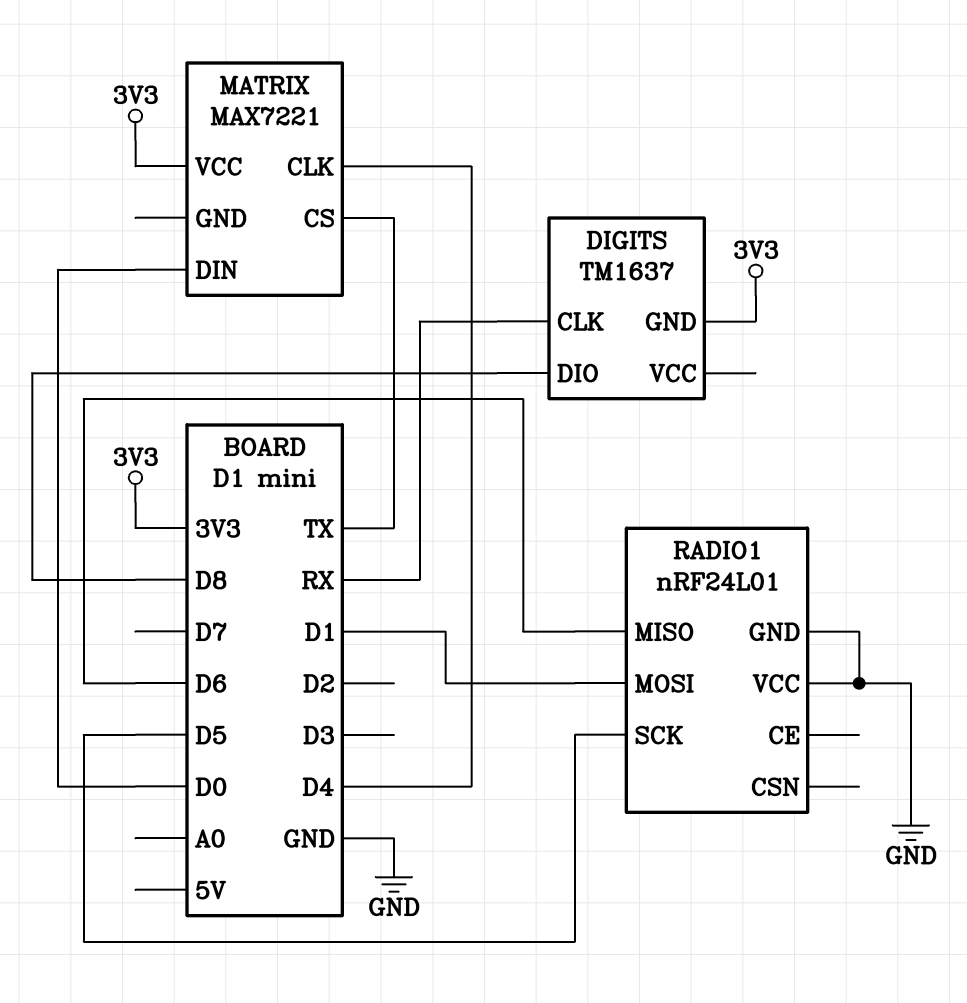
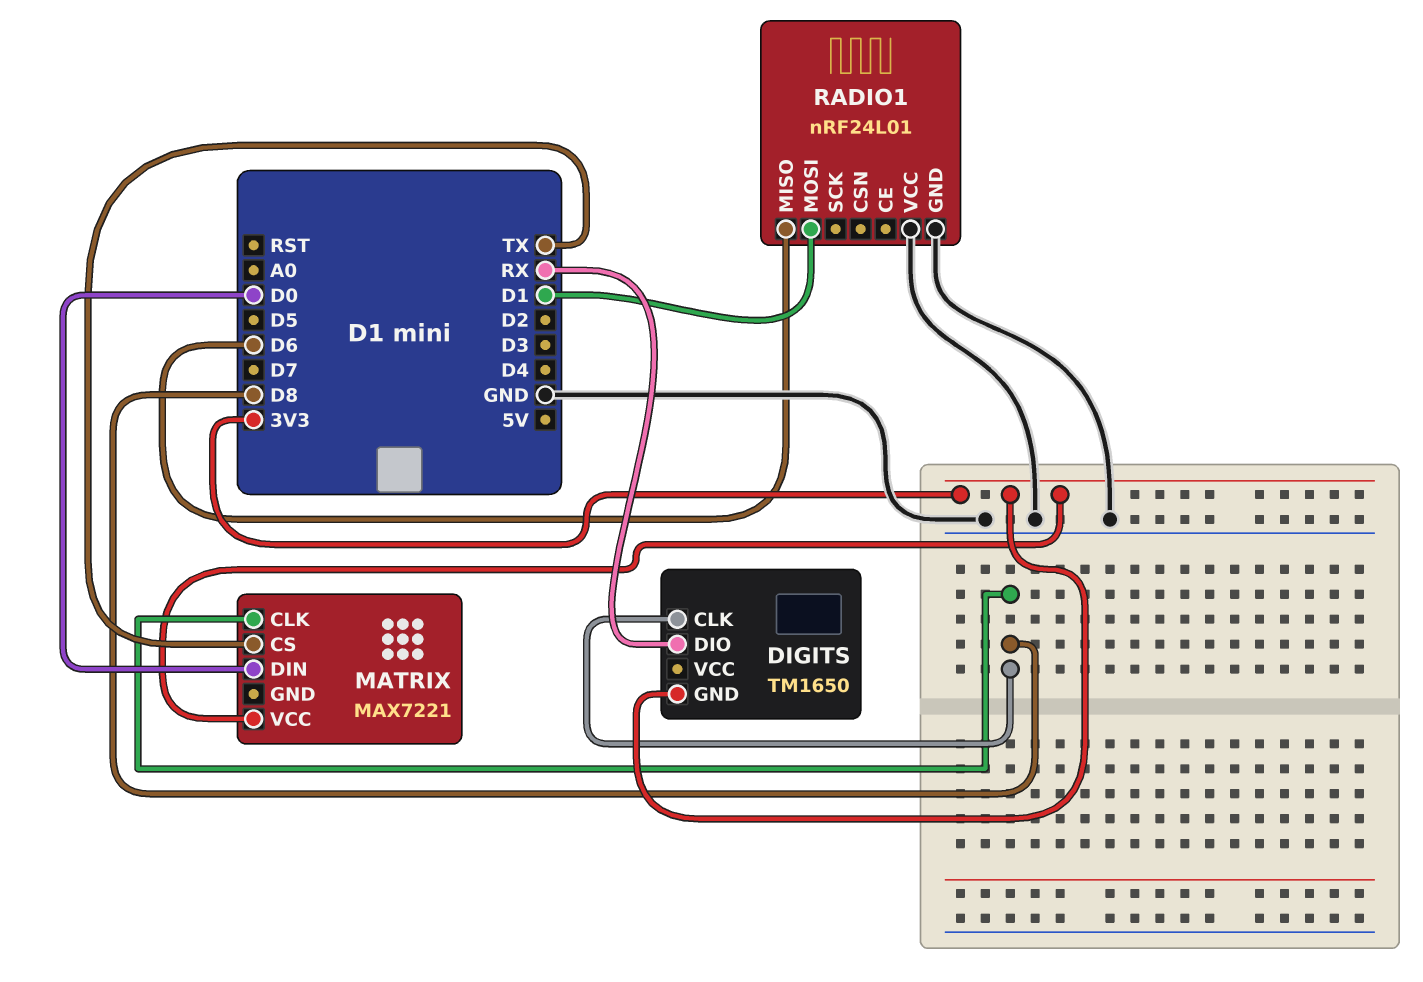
DIGITS: TM1637 -> TM1650
DIGITS pin CLK: RX -> D8
DIGITS pin DIO: D8 -> RX
MATRIX pin CLK: D4 -> D8
RADIO1 pin SCK: D5 -> none

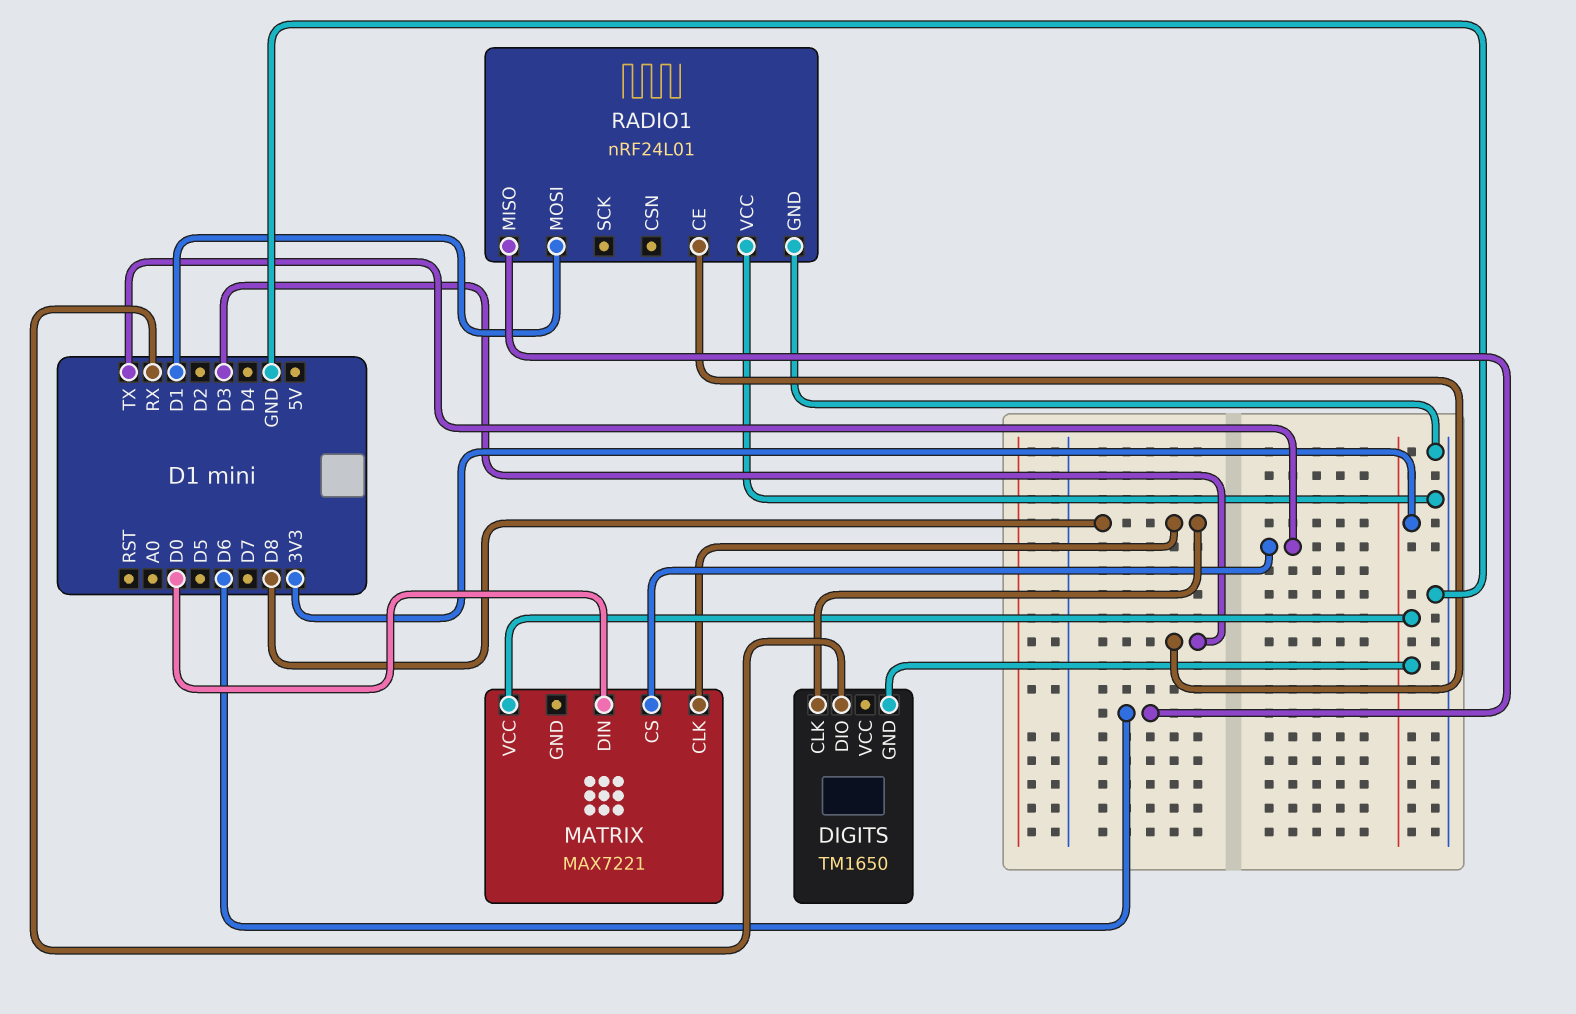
RADIO1 pin CE: none -> D3

